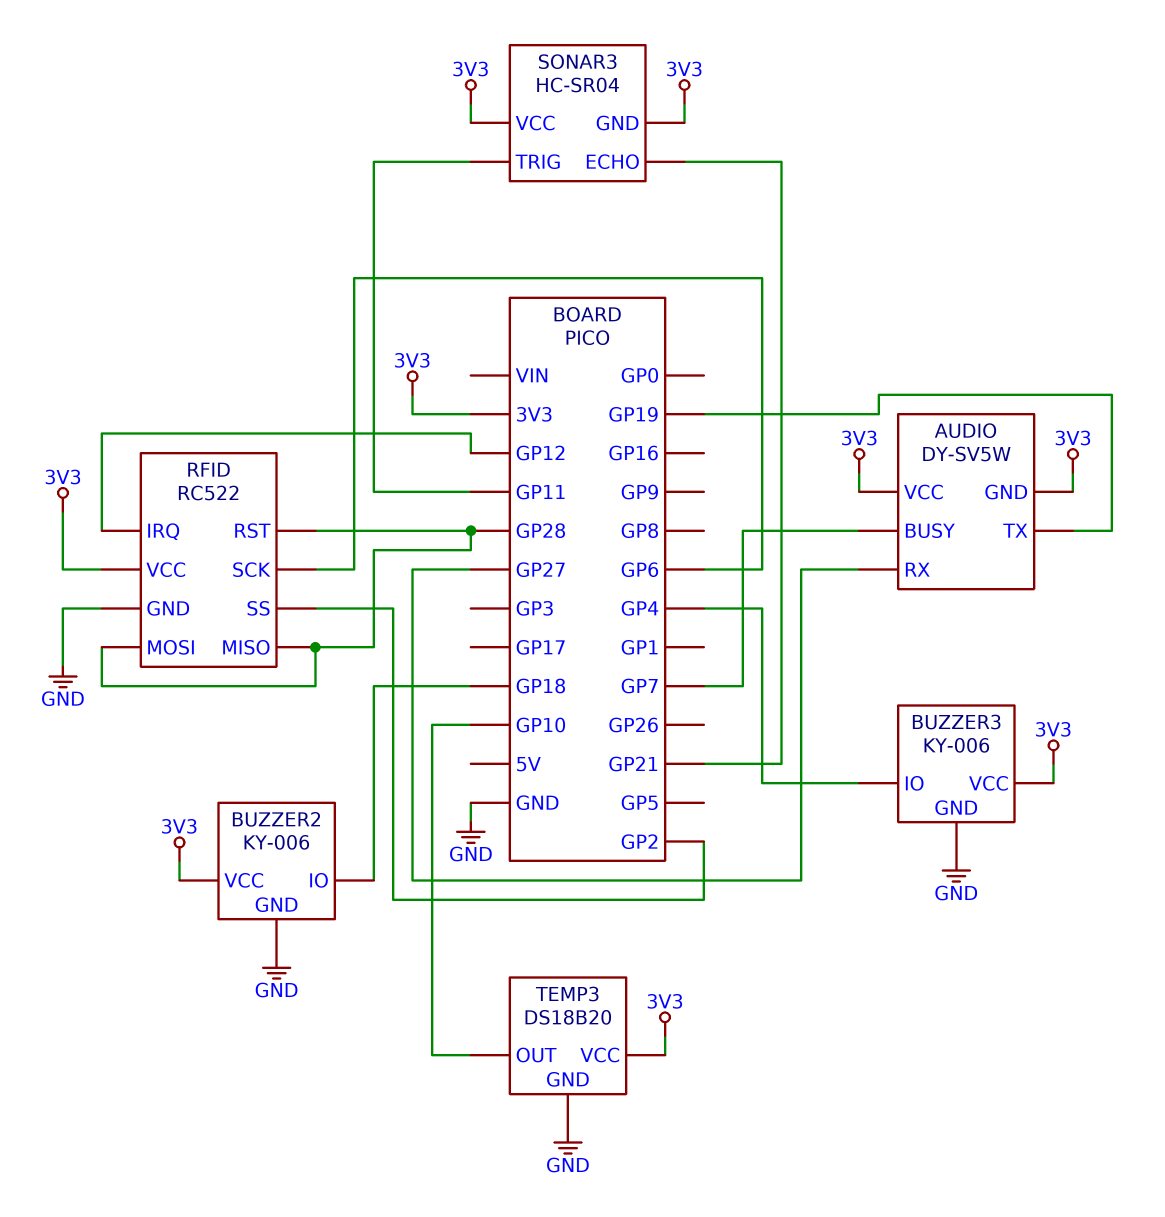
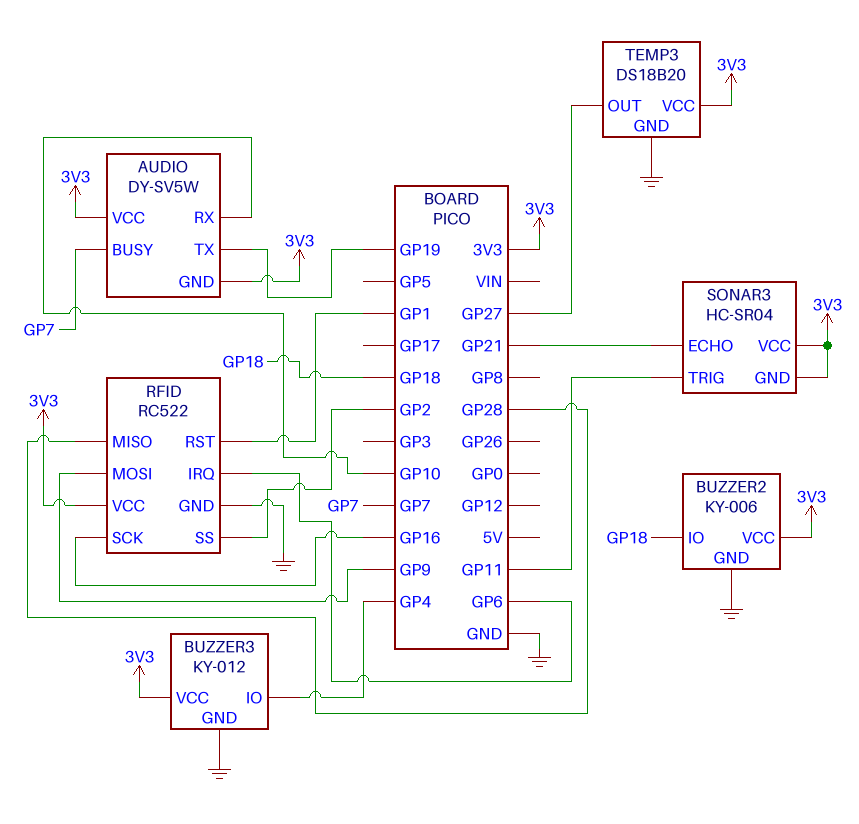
AUDIO pin RX: GP27 -> GP10
BUZZER3: KY-006 -> KY-012
RFID pin IRQ: GP12 -> GP6
RFID pin MOSI: GP28 -> GP9
RFID pin RST: GP28 -> GP1
RFID pin SCK: GP6 -> GP16
TEMP3 pin OUT: GP10 -> GP27

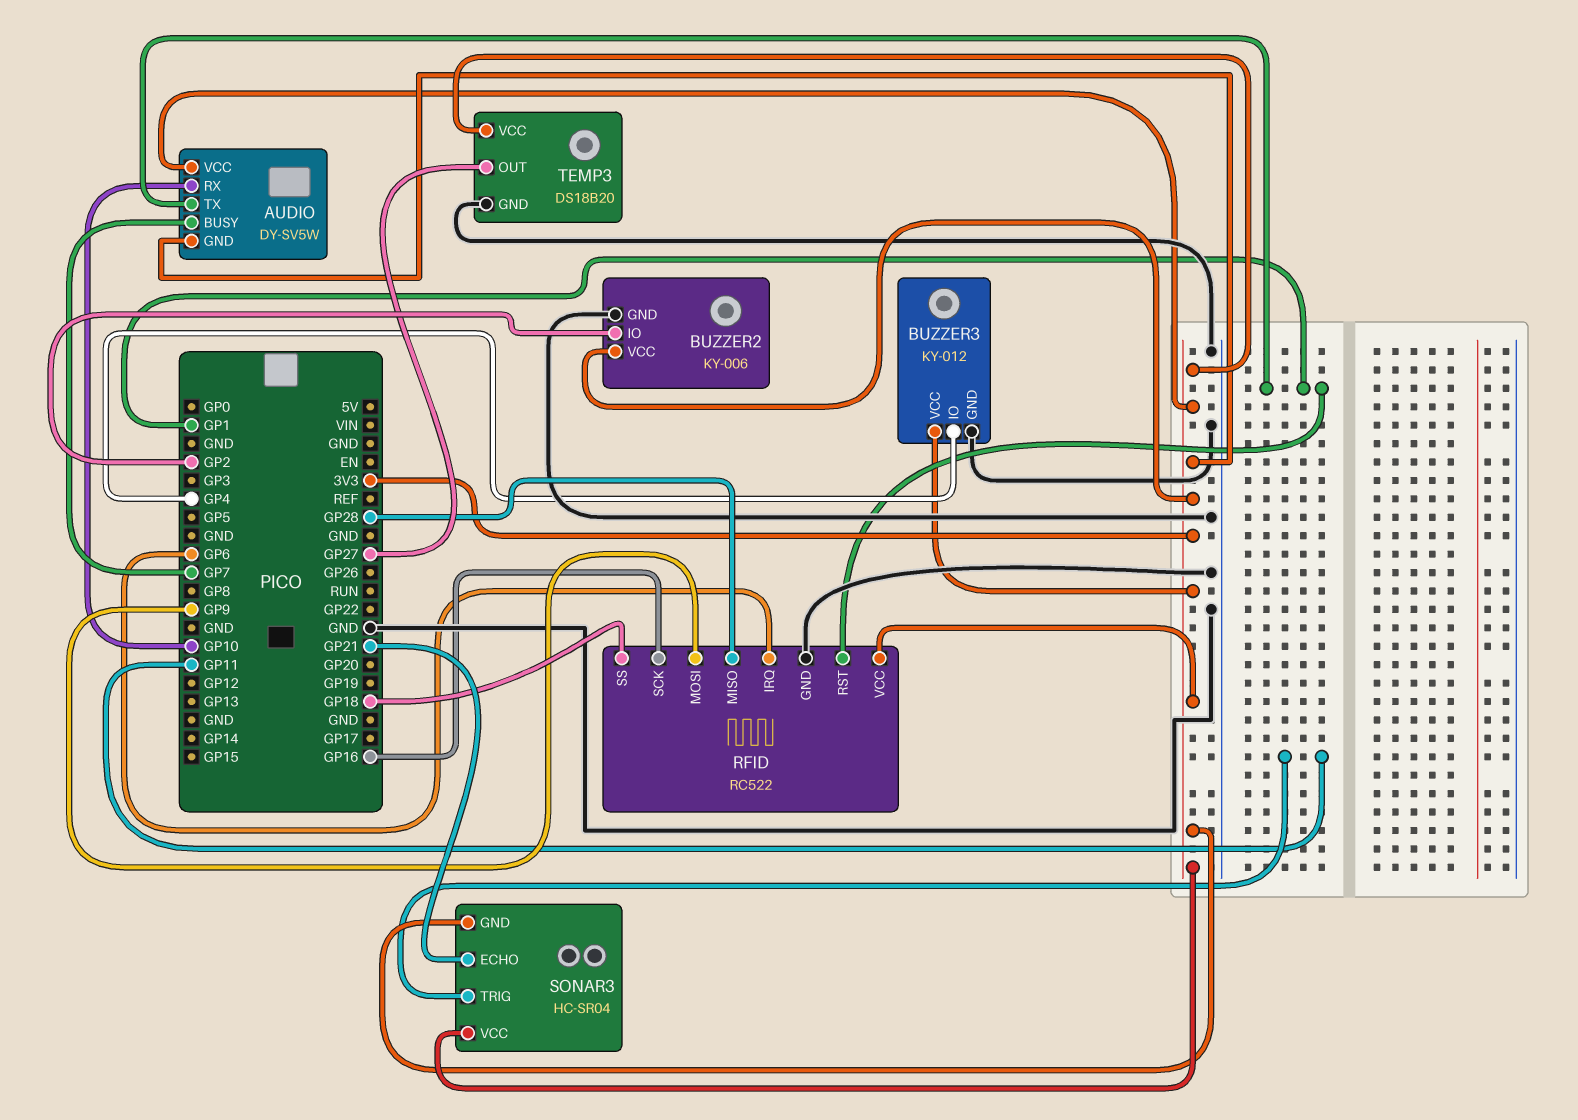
AUDIO pin TX: GP19 -> GP1
BUZZER2 pin IO: GP18 -> GP2
RFID pin SS: GP2 -> GP18

